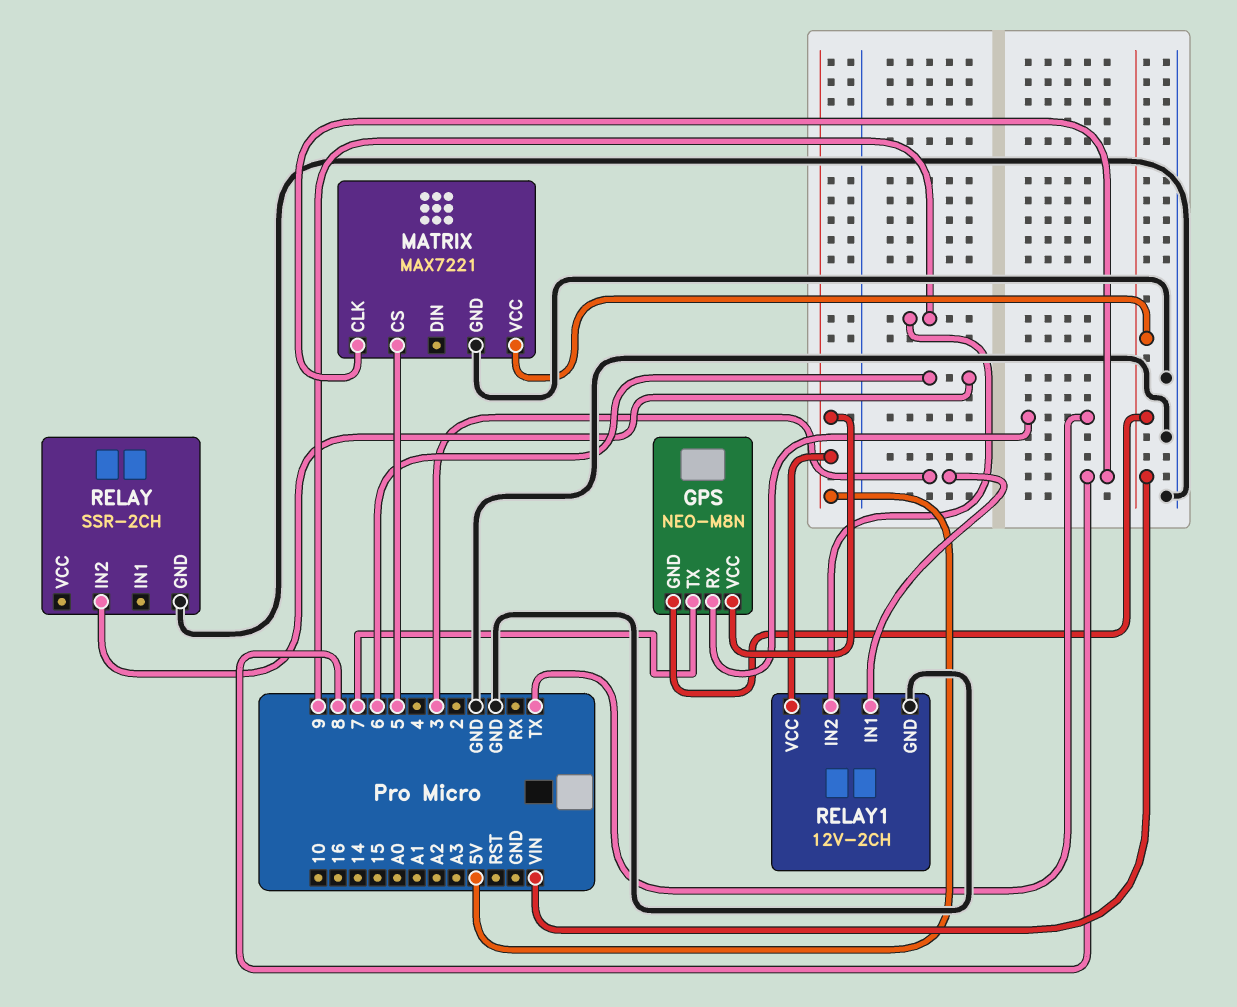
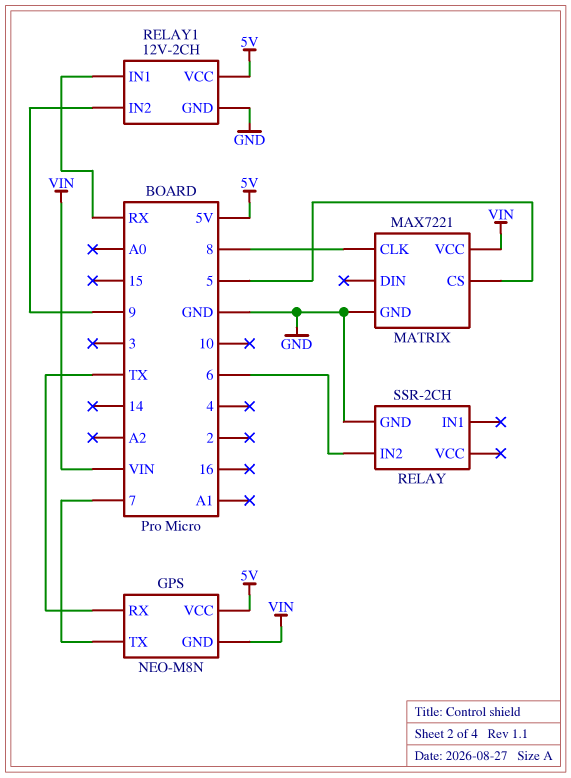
RELAY1 pin IN1: 3 -> RX

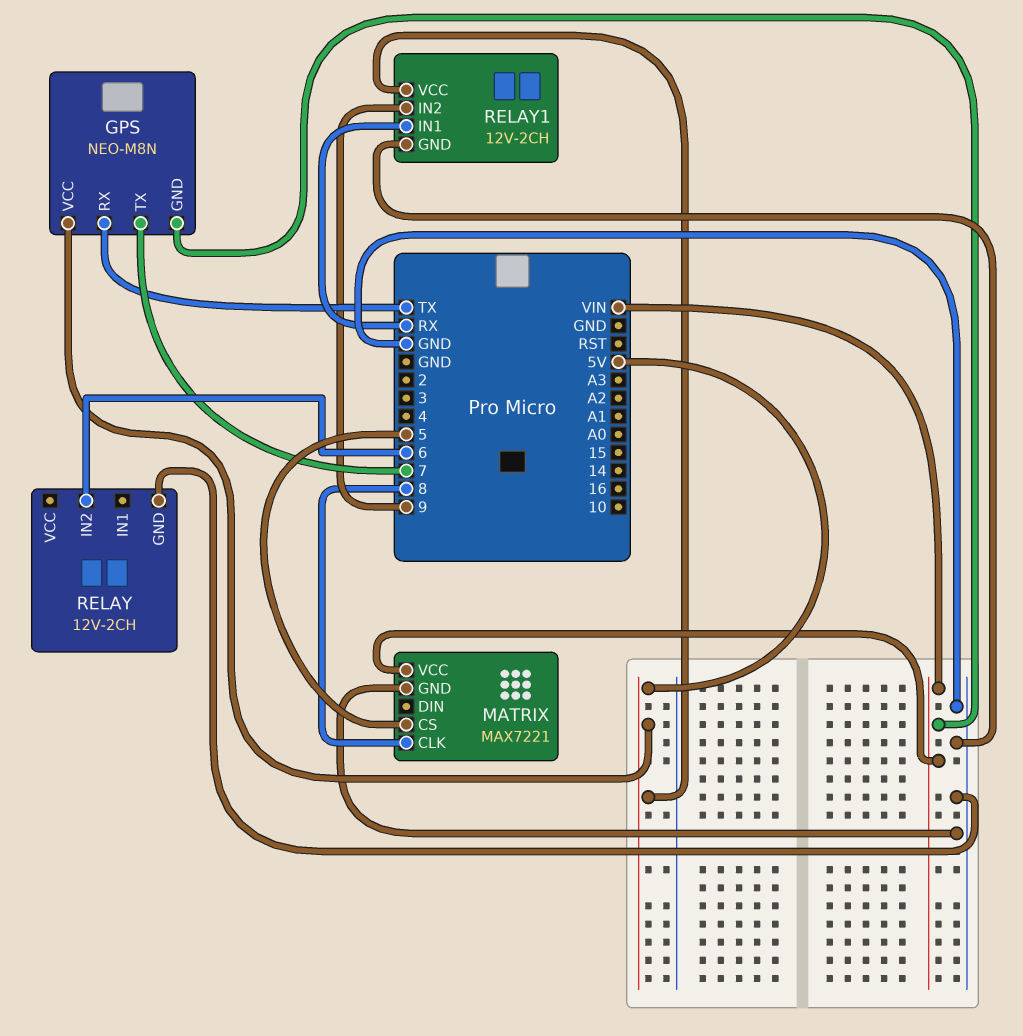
RELAY: SSR-2CH -> 12V-2CH

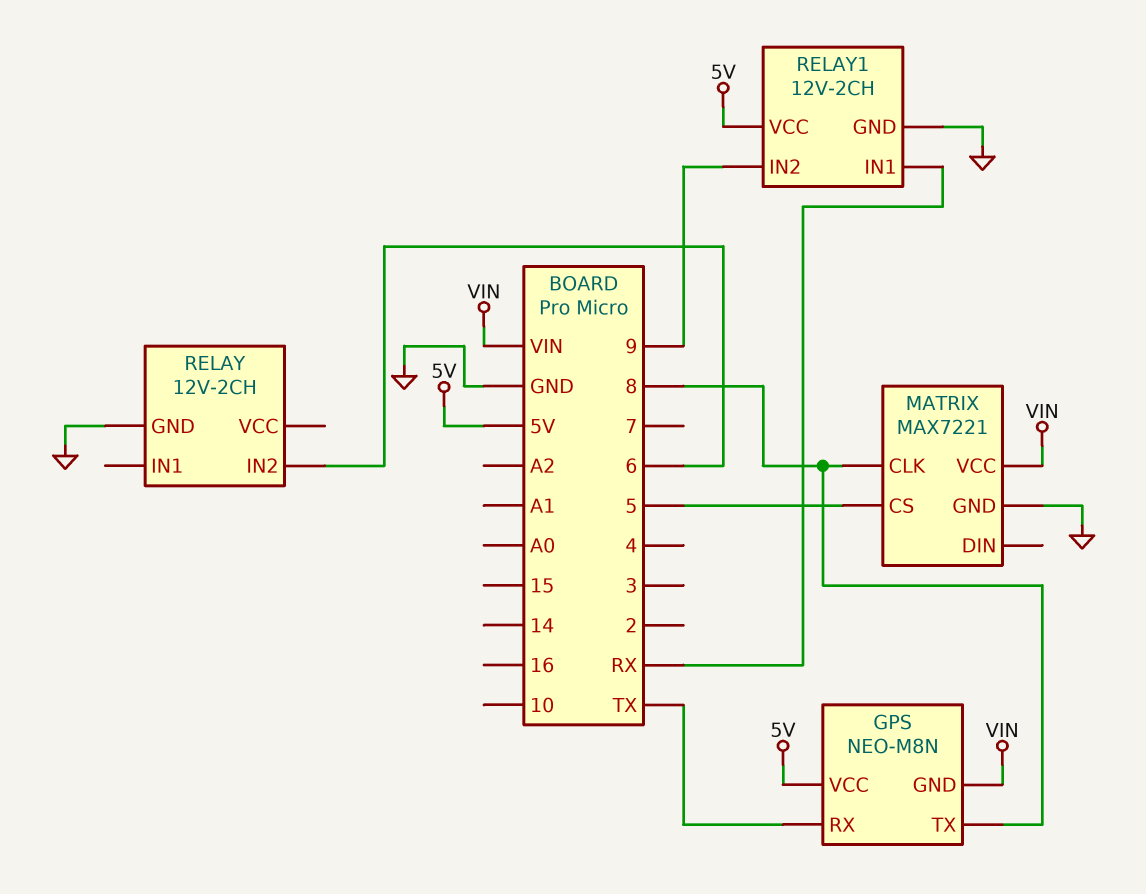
GPS pin TX: 7 -> 8

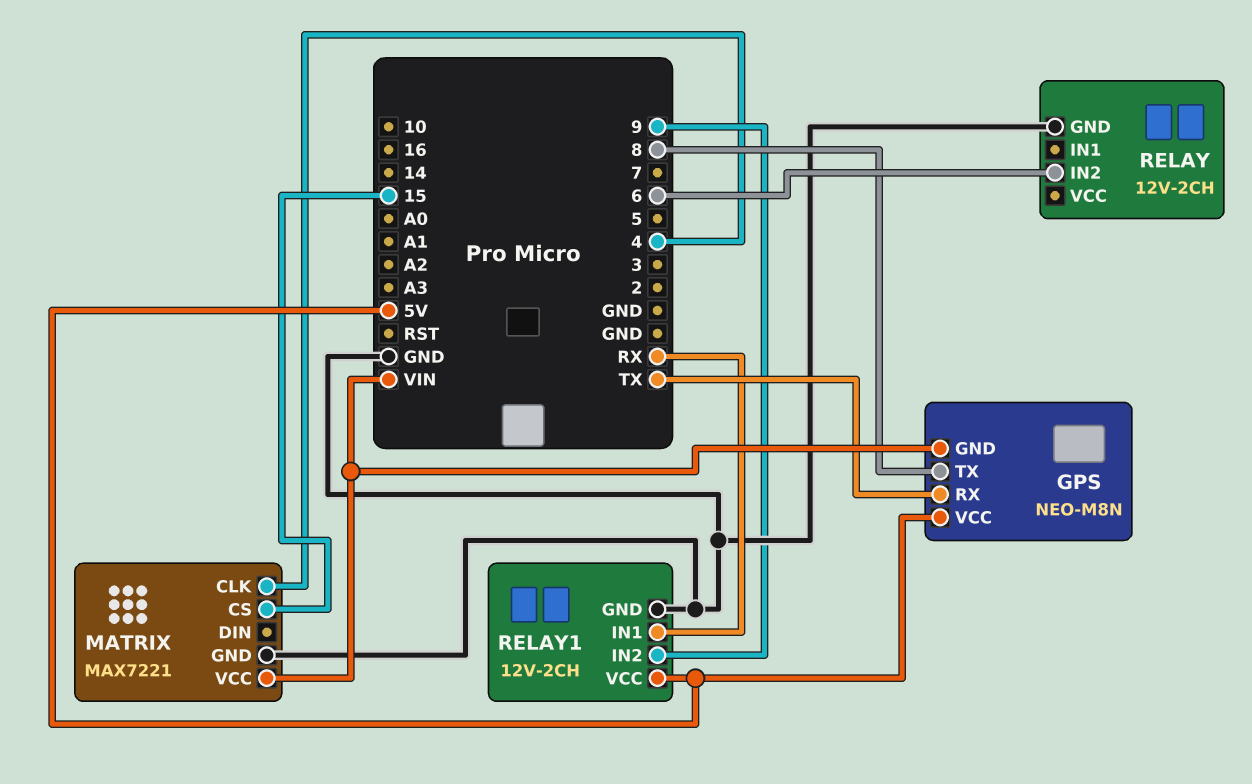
MATRIX pin CLK: 8 -> 4
MATRIX pin CS: 5 -> 15

